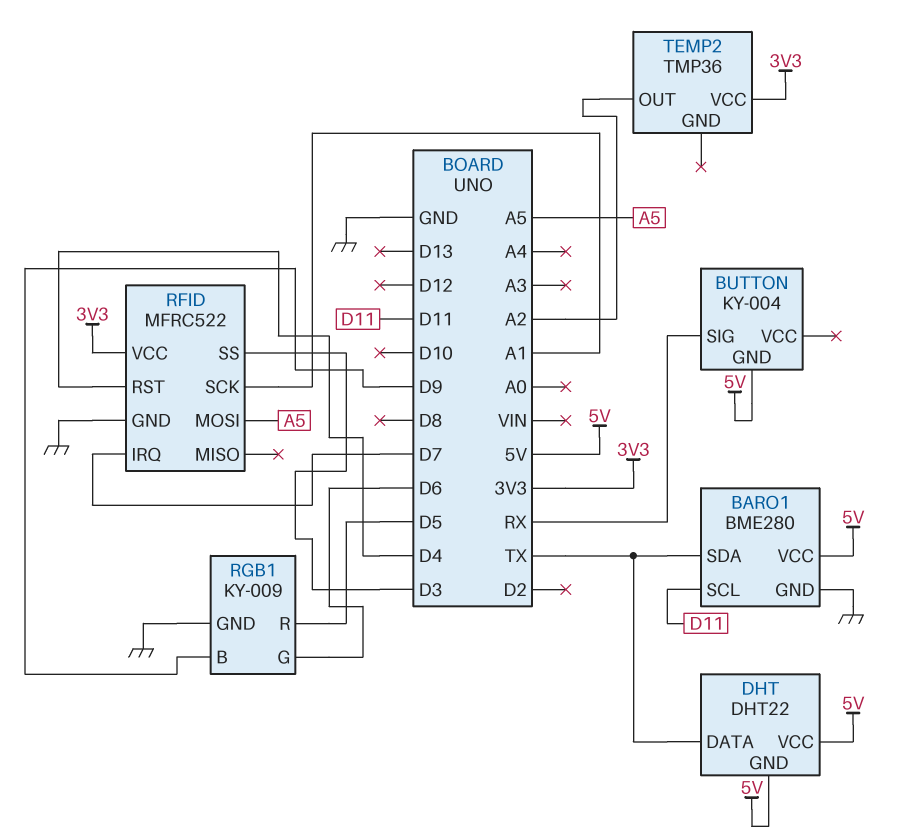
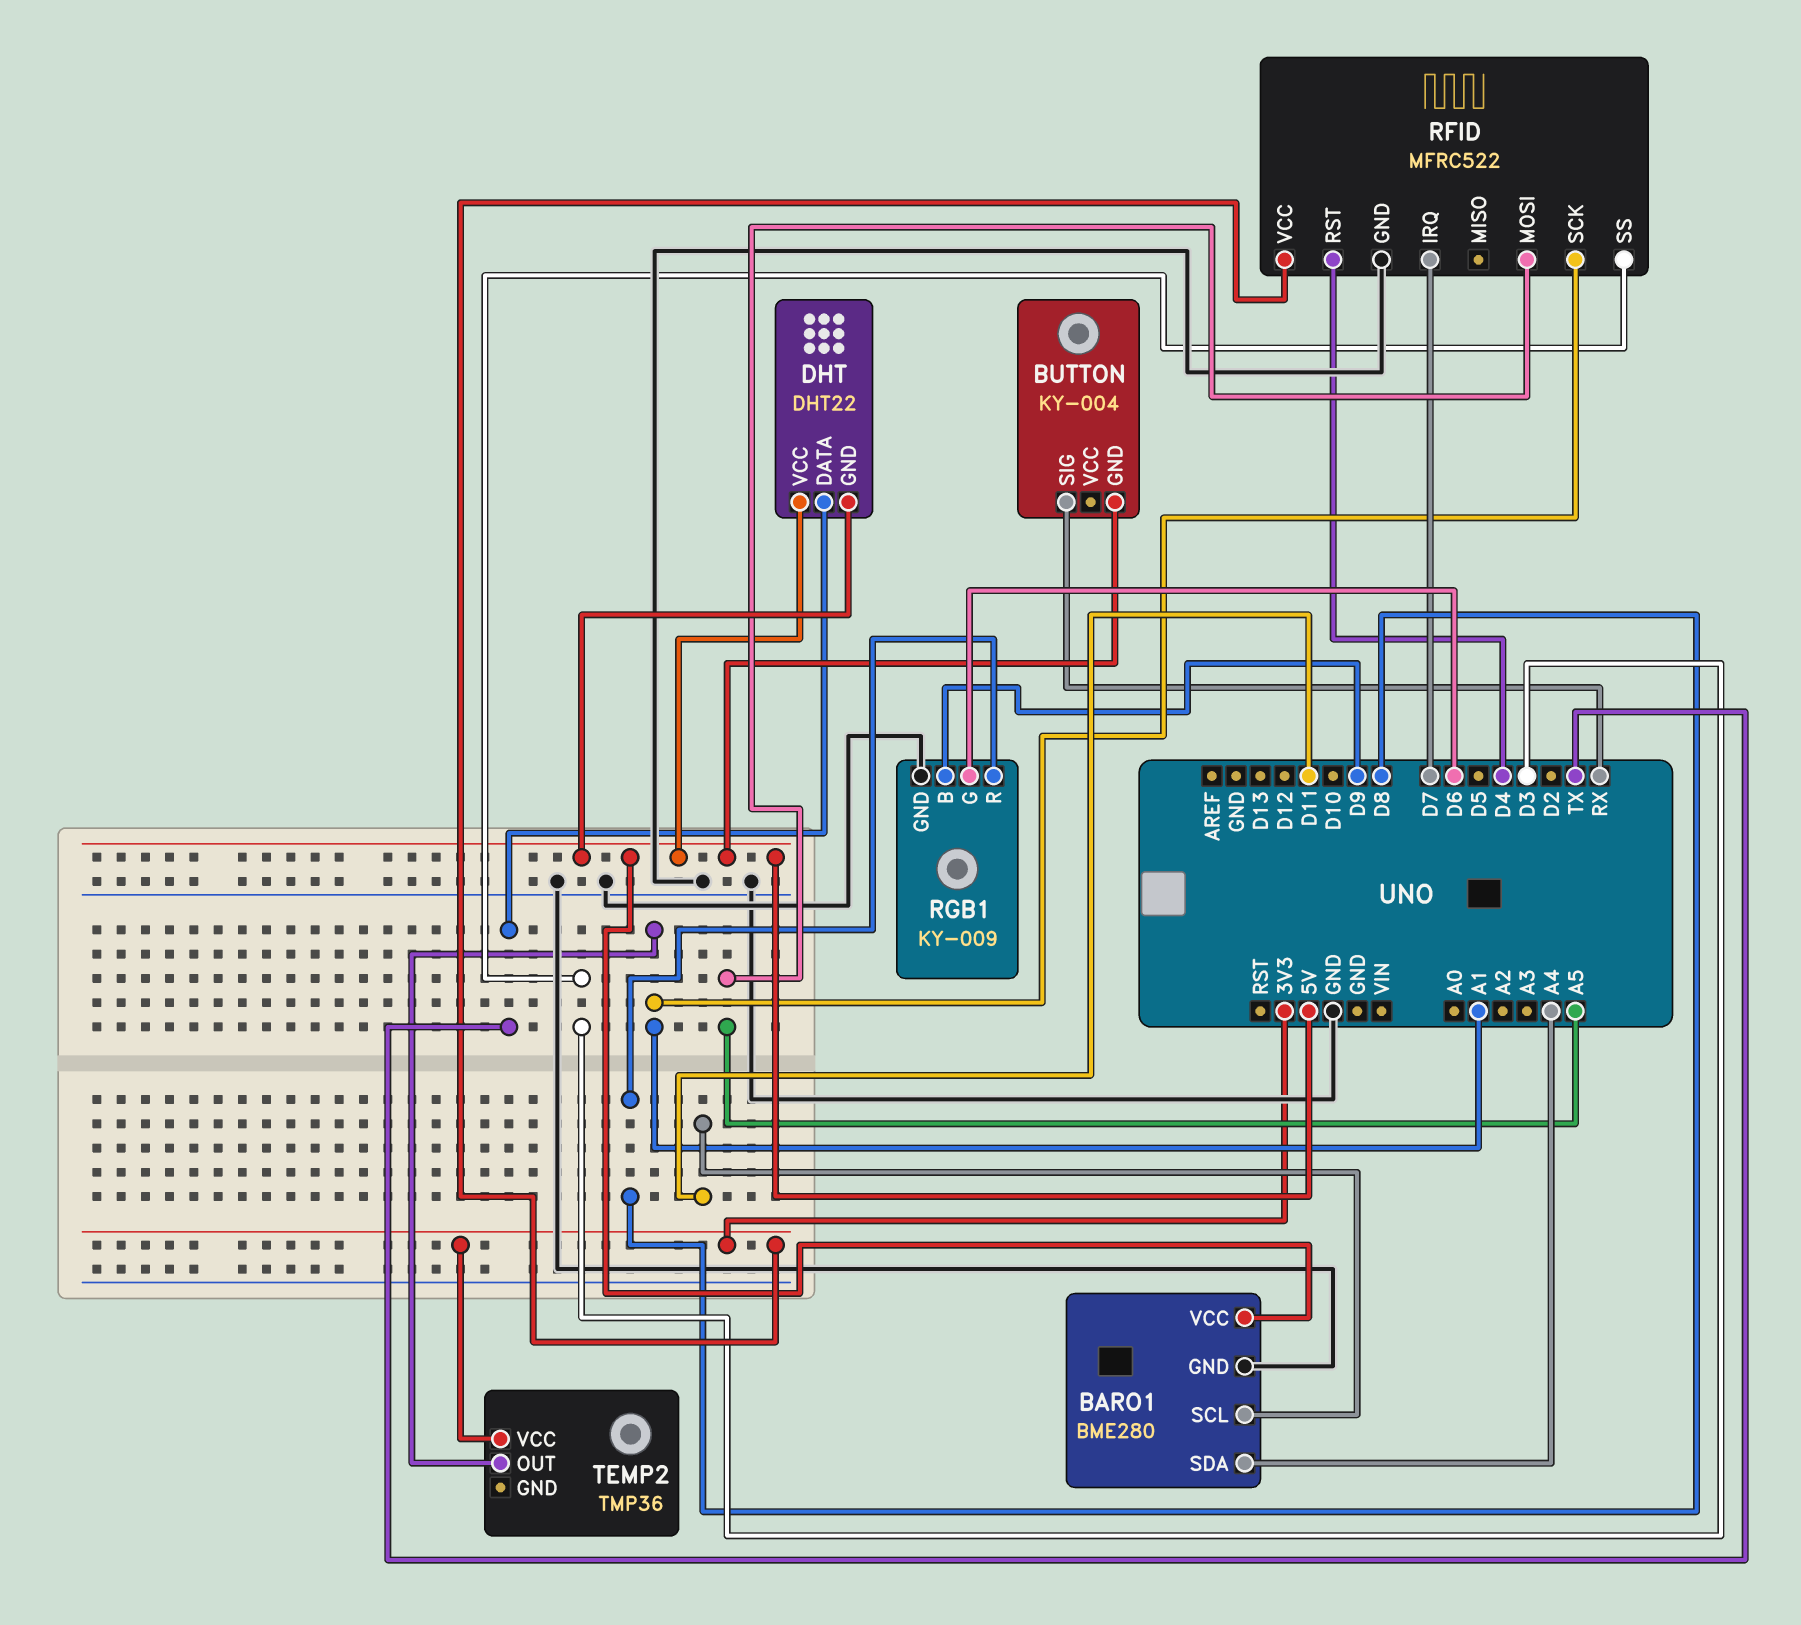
BARO1 pin SDA: TX -> A4
RGB1 pin R: D5 -> D8
TEMP2 pin OUT: A2 -> A1

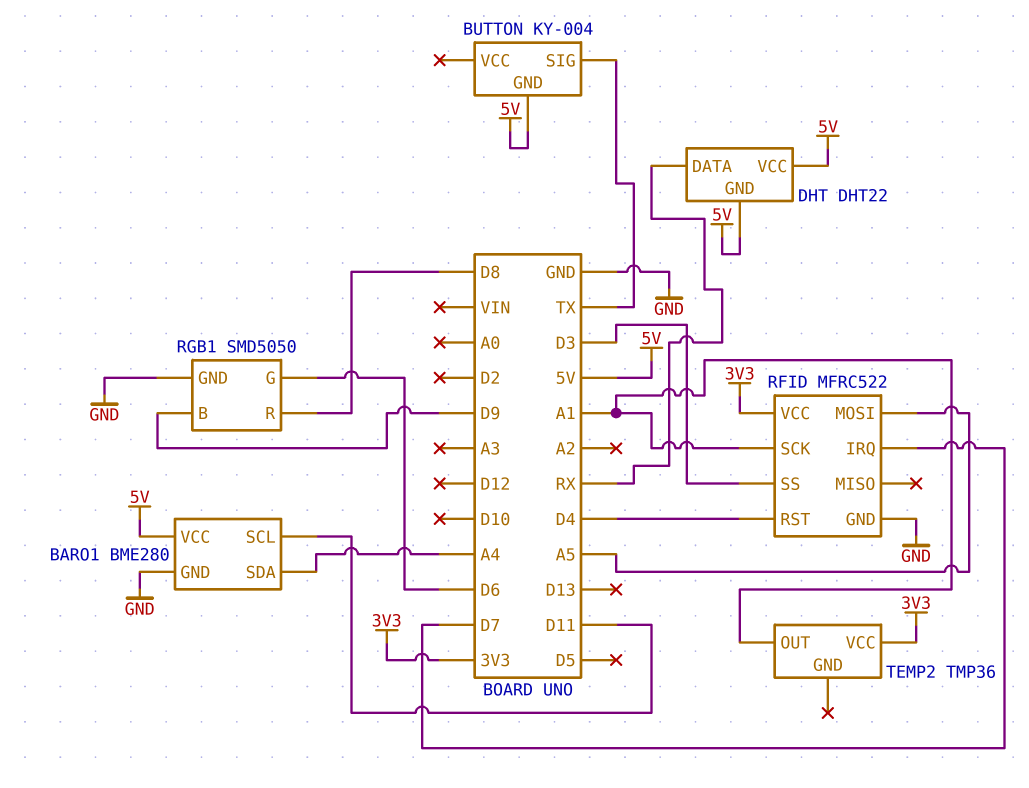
BUTTON pin SIG: RX -> TX
DHT pin DATA: TX -> RX
RGB1: KY-009 -> SMD5050

